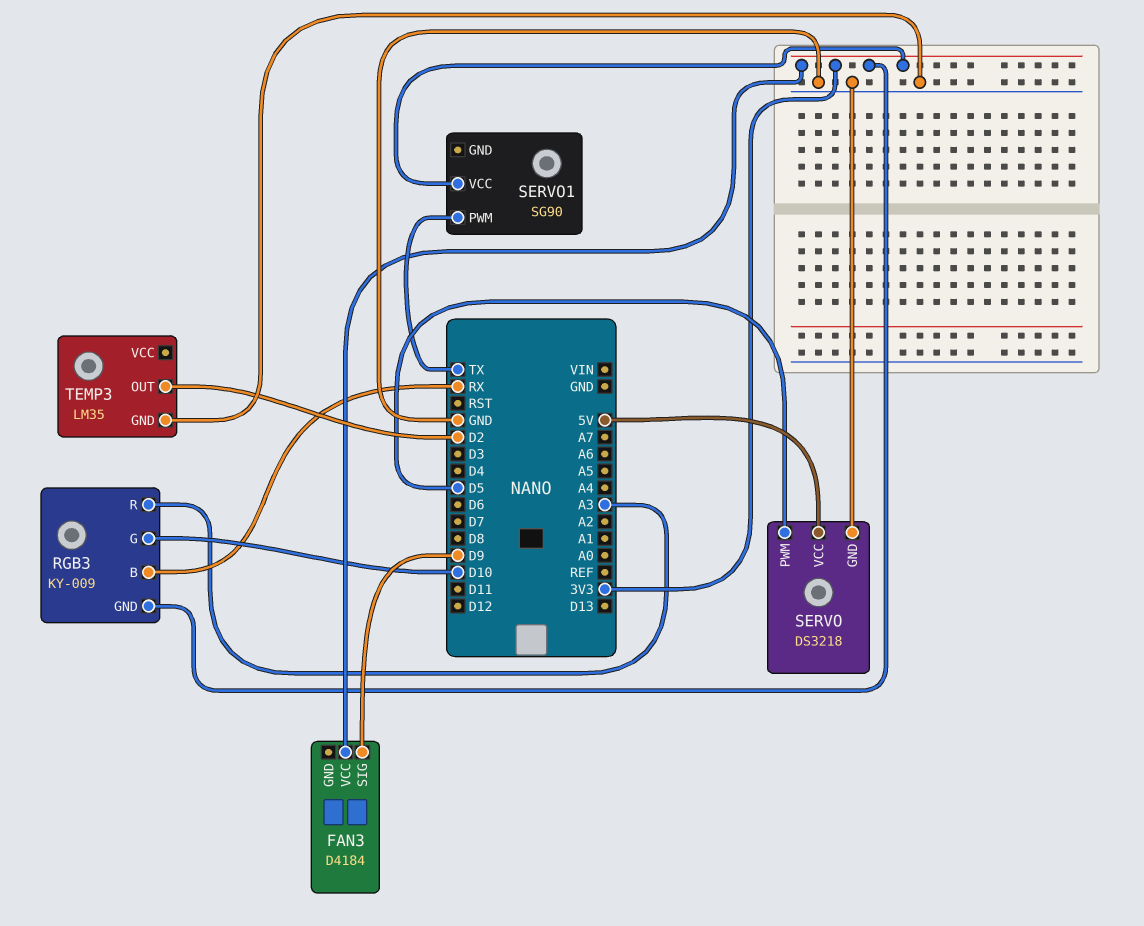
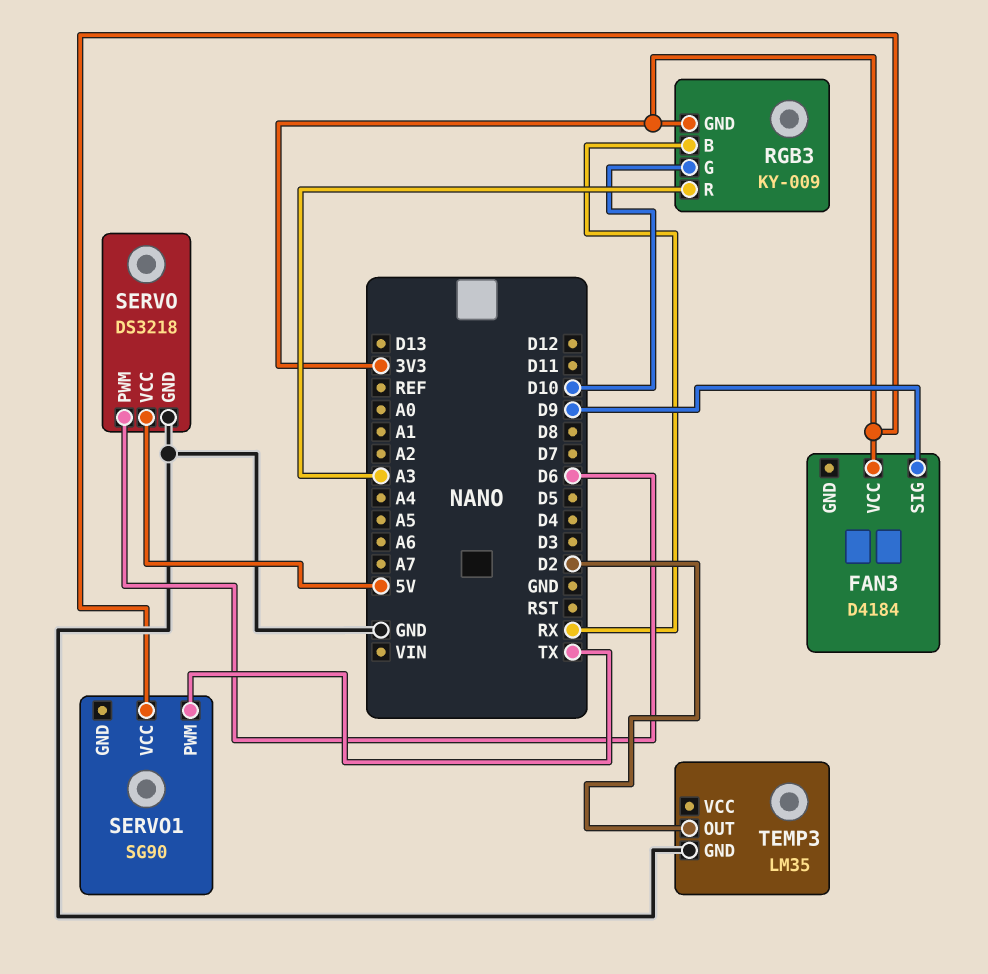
SERVO pin PWM: D5 -> D6

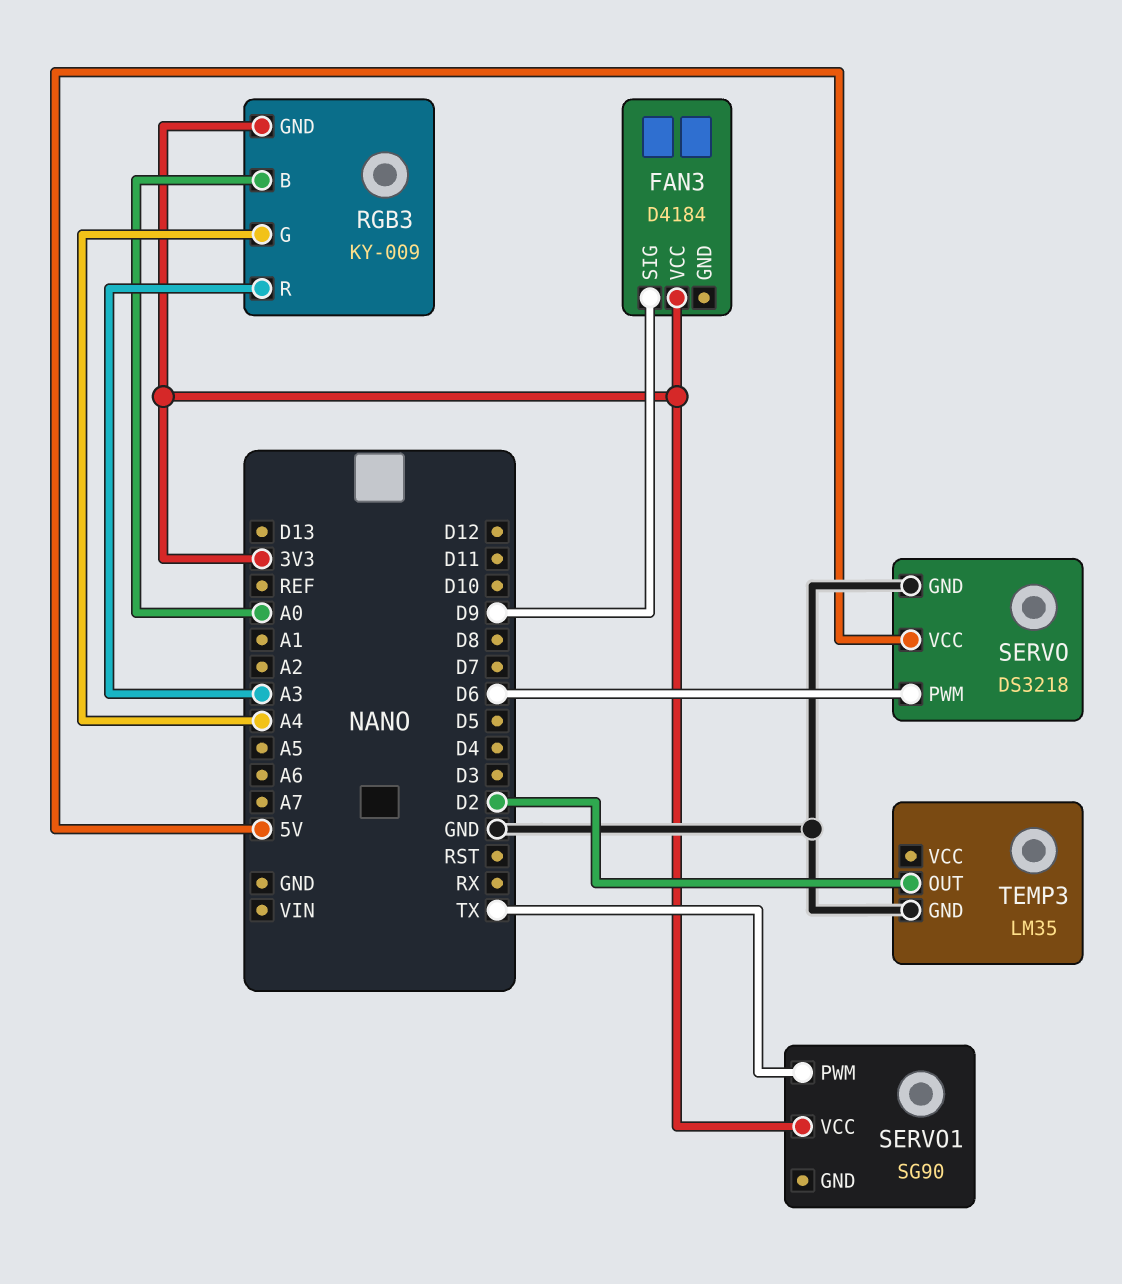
RGB3 pin B: RX -> A0
RGB3 pin G: D10 -> A4

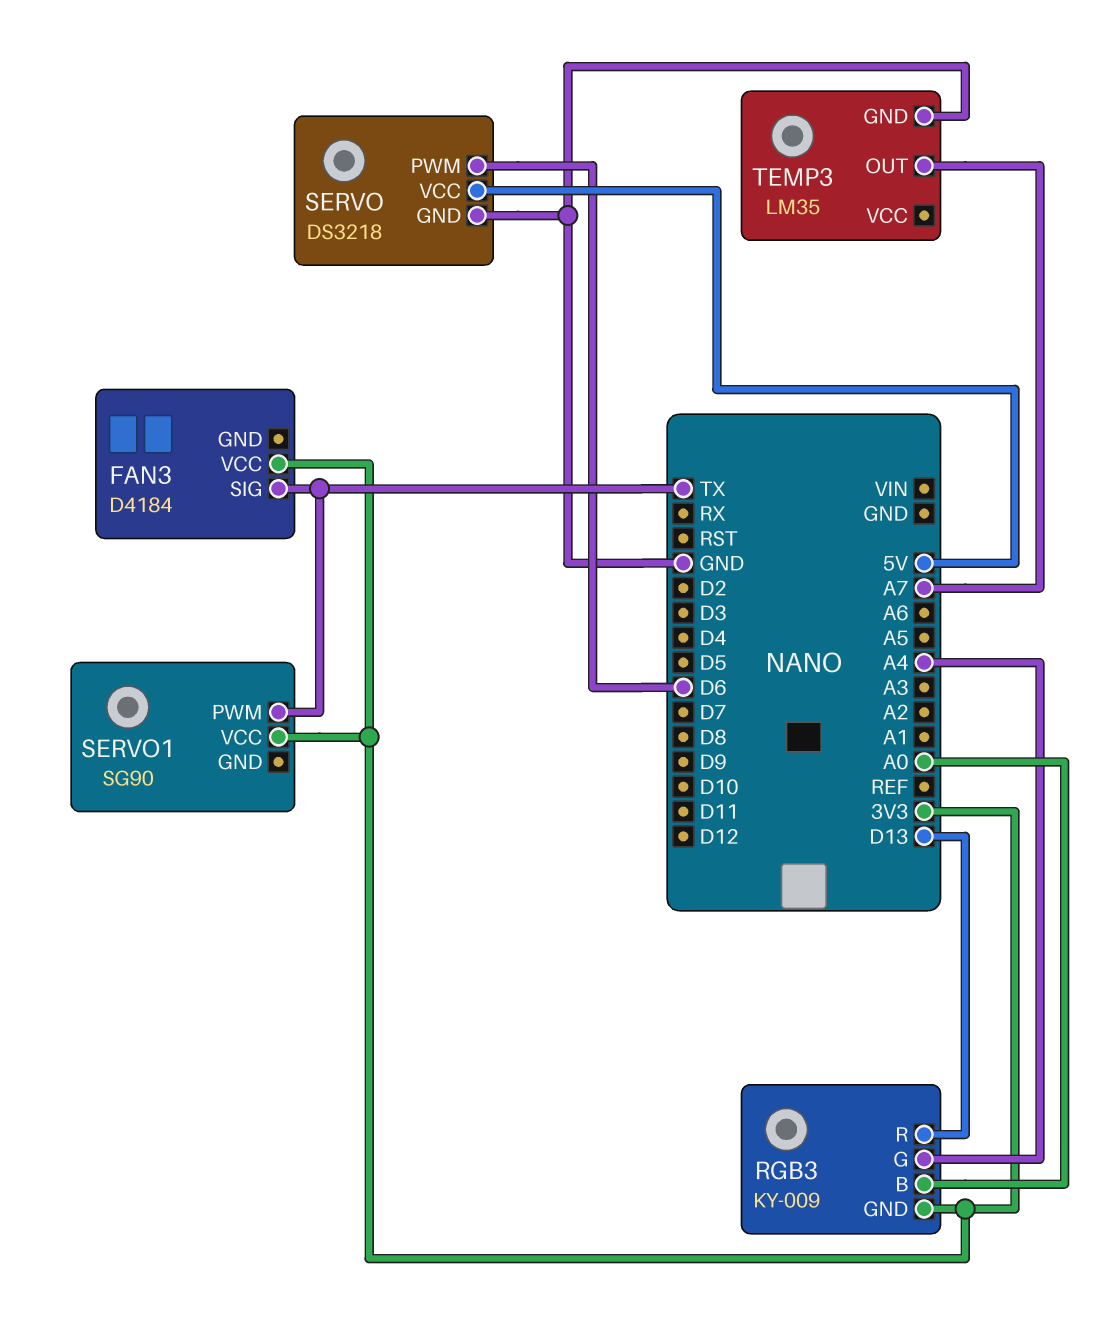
FAN3 pin SIG: D9 -> TX
RGB3 pin R: A3 -> D13
TEMP3 pin OUT: D2 -> A7

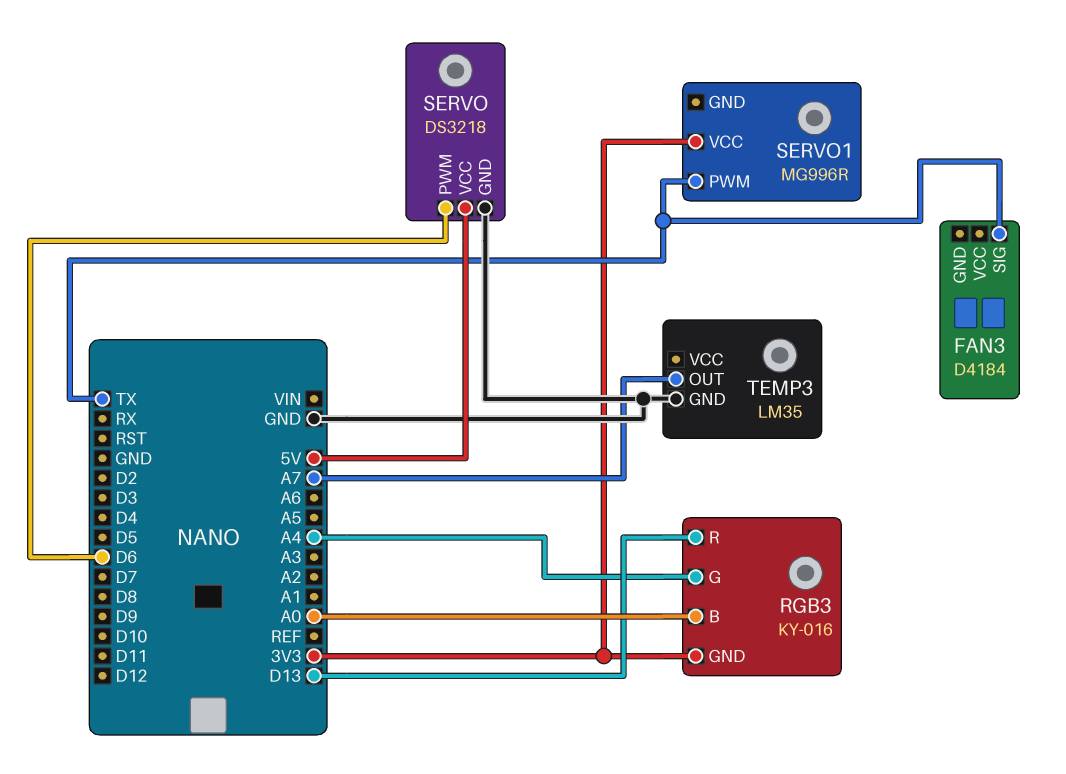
FAN3 pin VCC: 3V3 -> none
RGB3: KY-009 -> KY-016
SERVO1: SG90 -> MG996R

